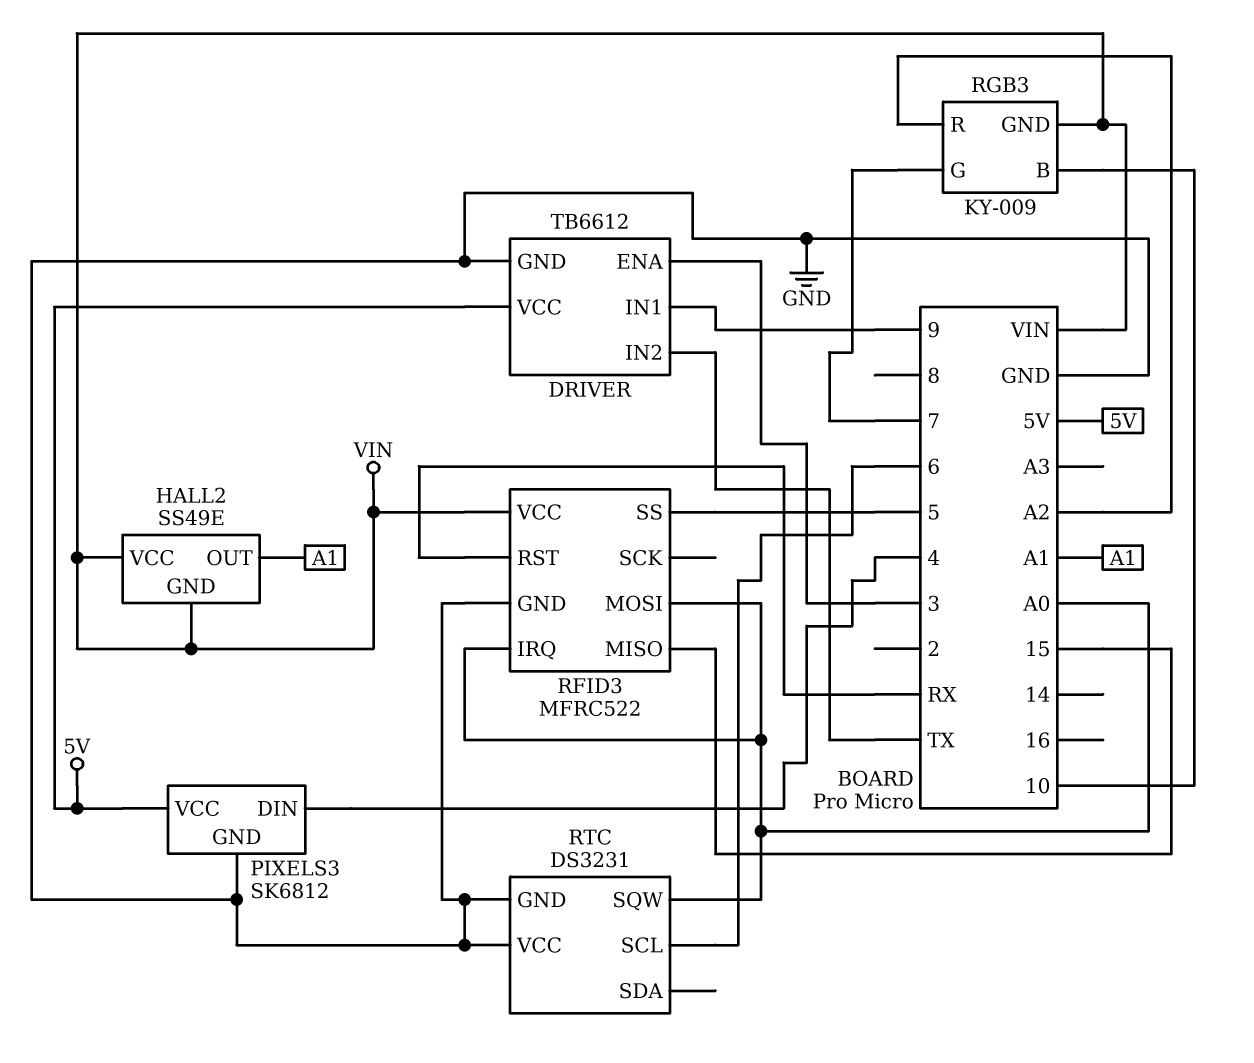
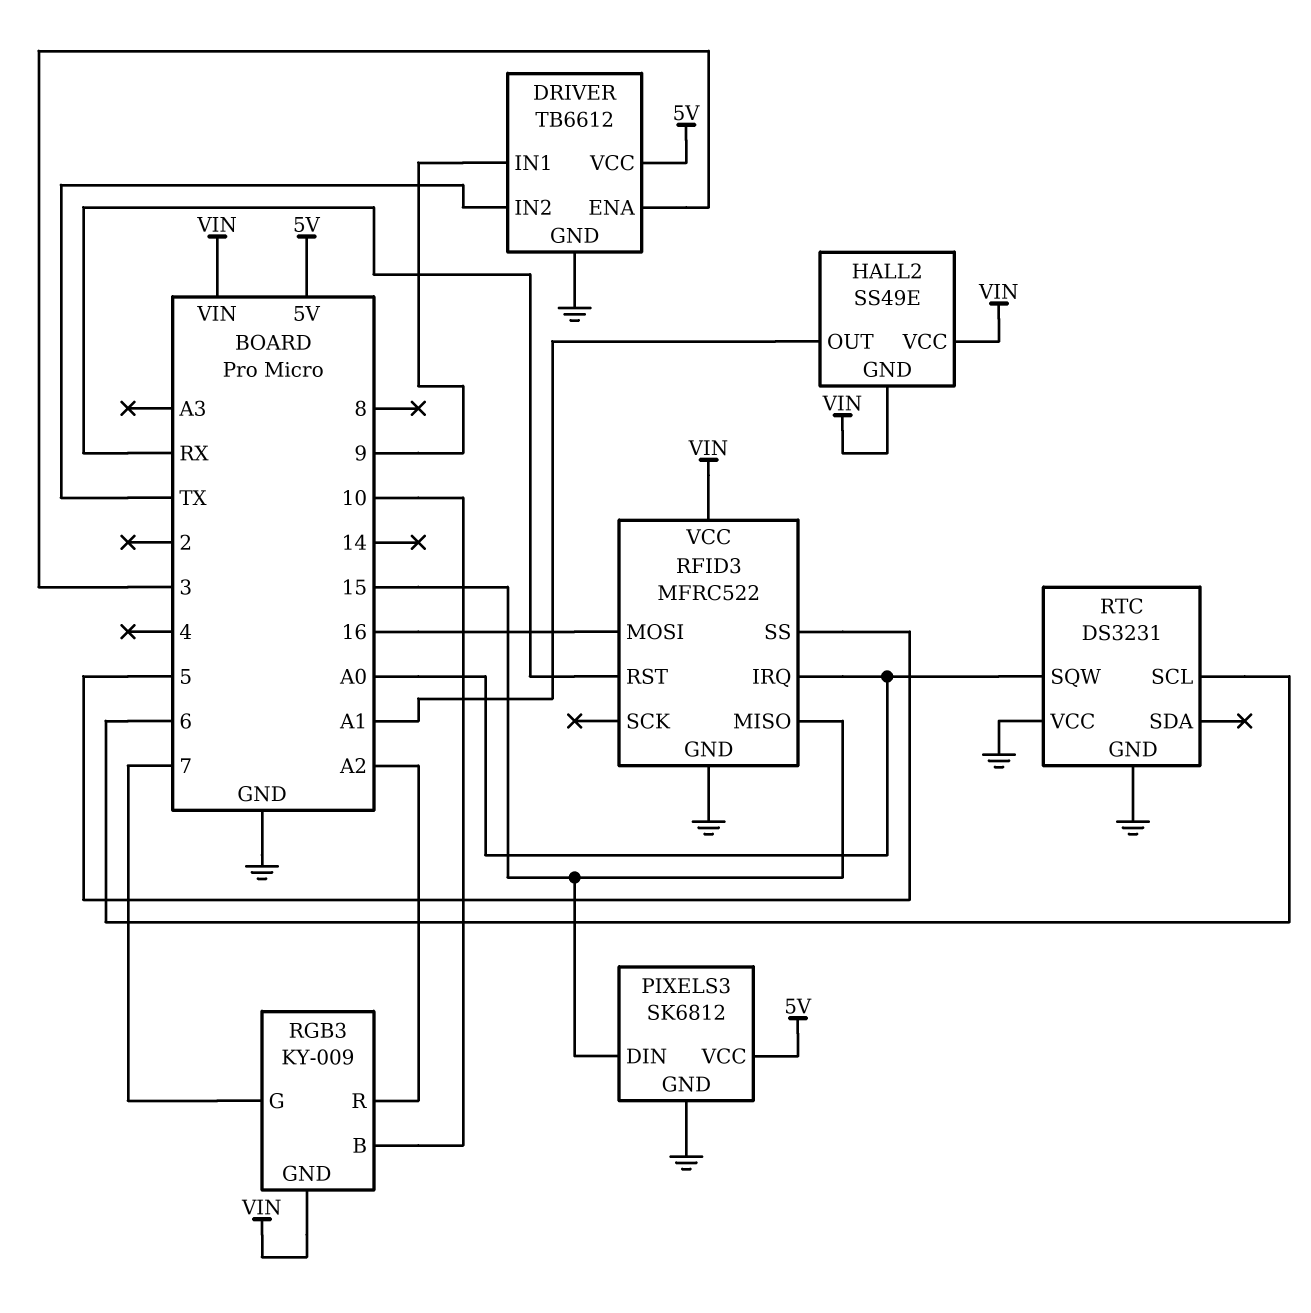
PIXELS3 pin DIN: 4 -> 15
RFID3 pin MOSI: A0 -> 16

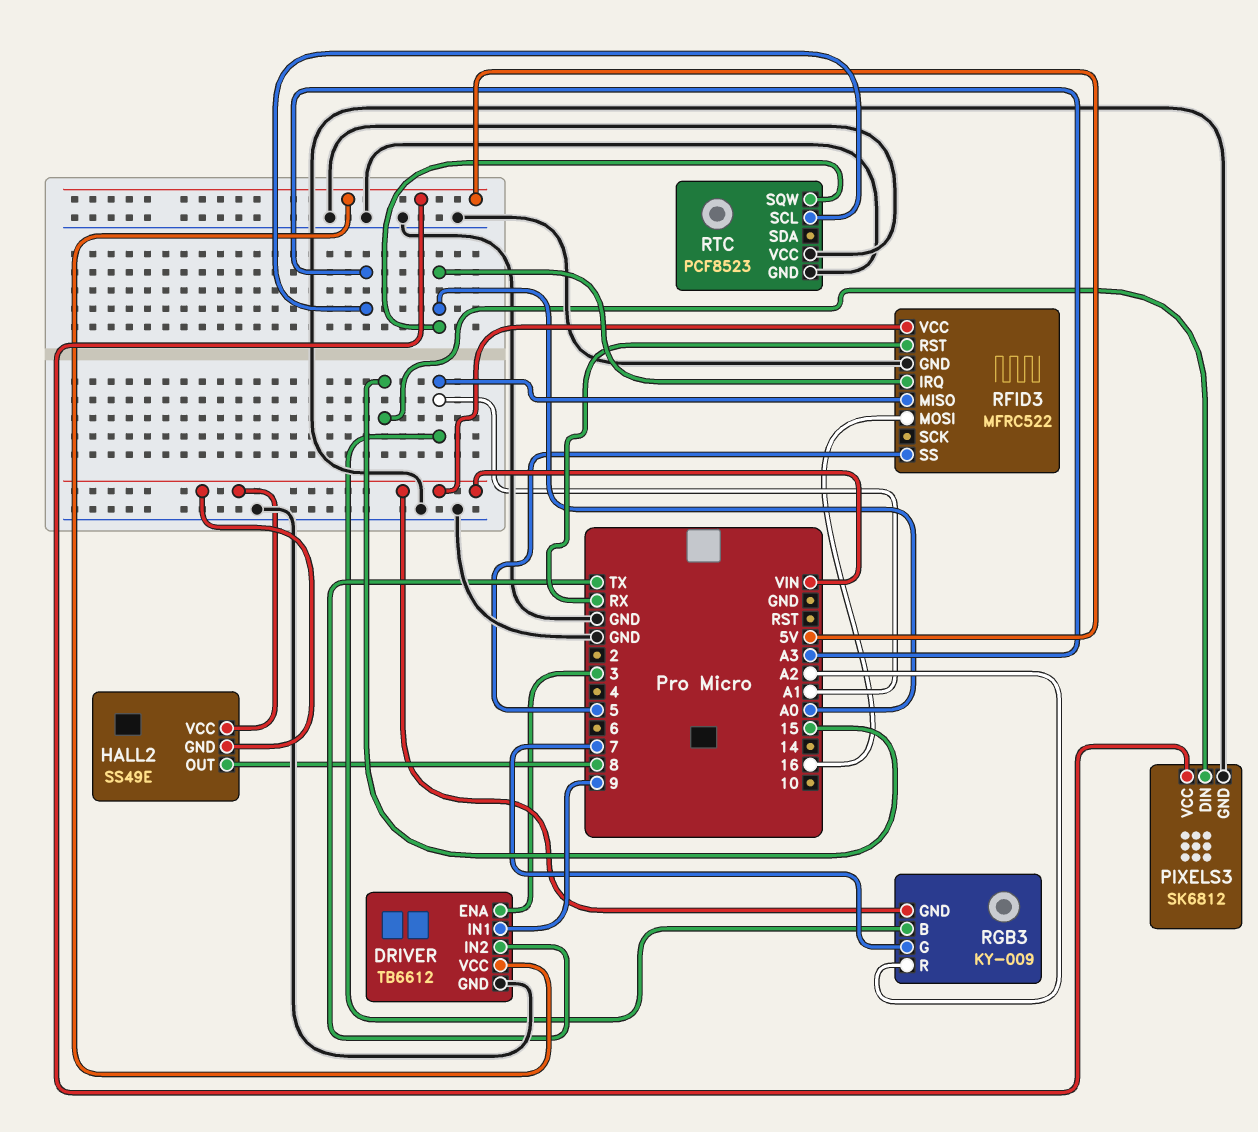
HALL2 pin OUT: A1 -> 8
RFID3 pin MISO: 15 -> A1
RGB3 pin B: 10 -> A1
RTC: DS3231 -> PCF8523
RTC pin SCL: 6 -> A3

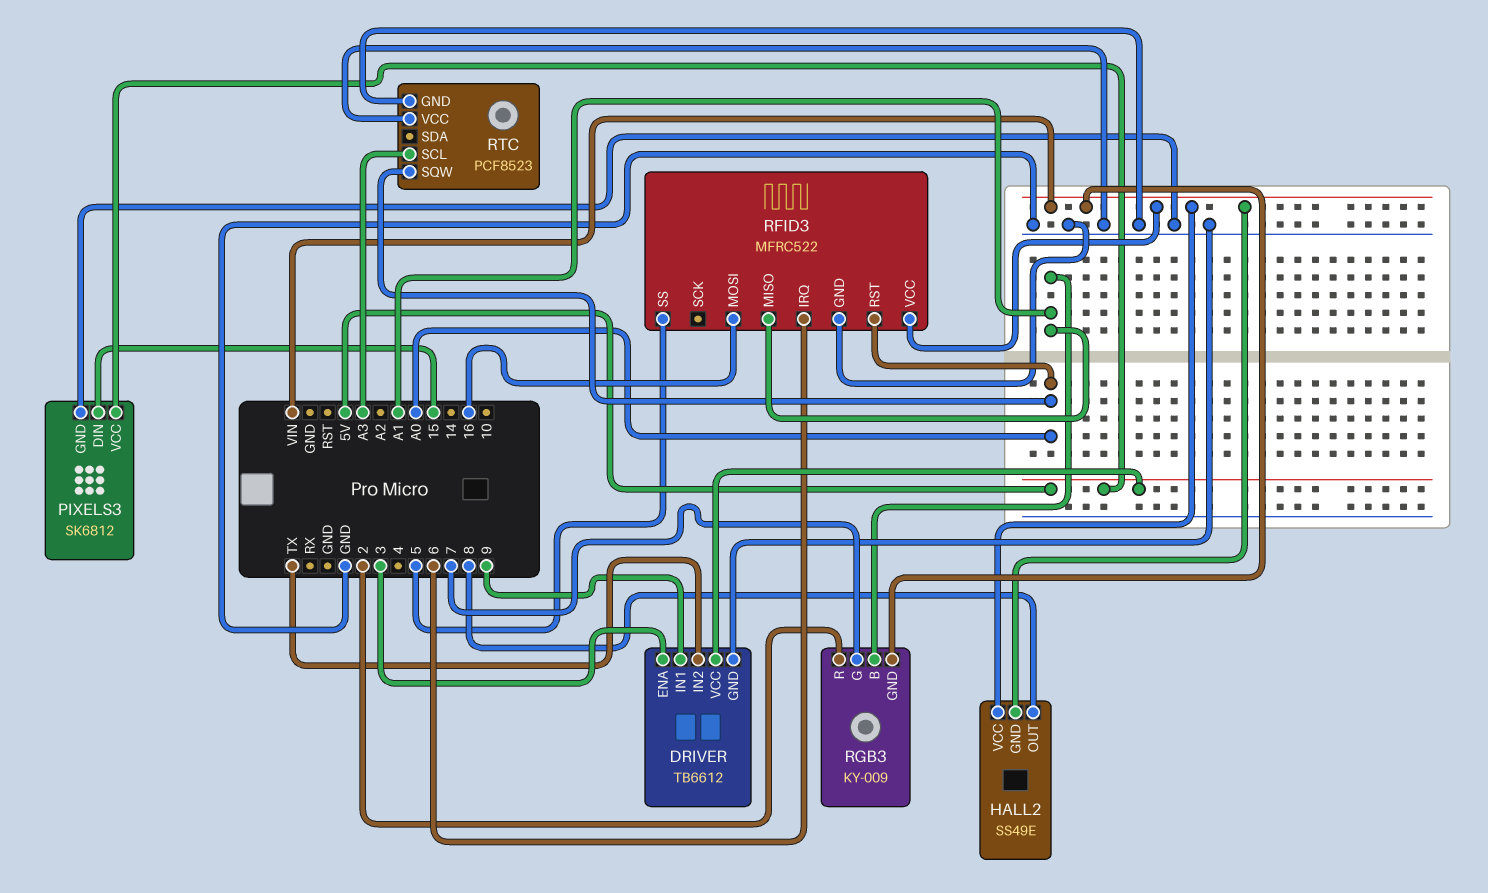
RFID3 pin IRQ: A0 -> 6
RFID3 pin RST: RX -> A0
RGB3 pin R: A2 -> 2

